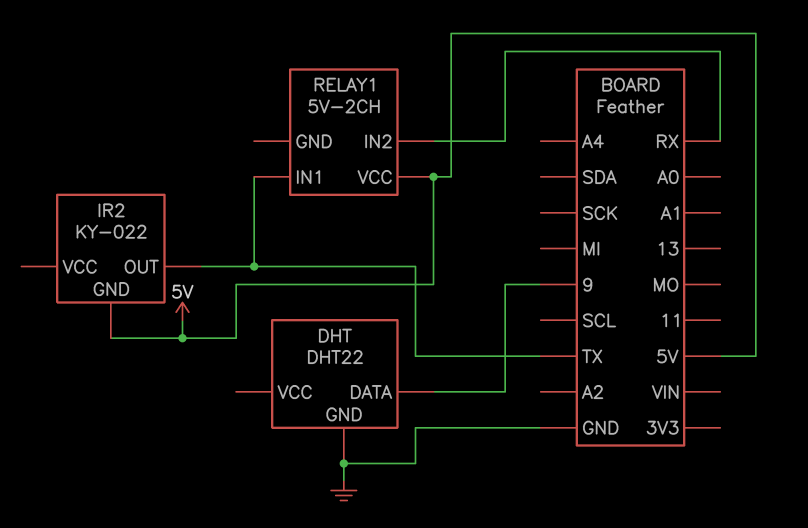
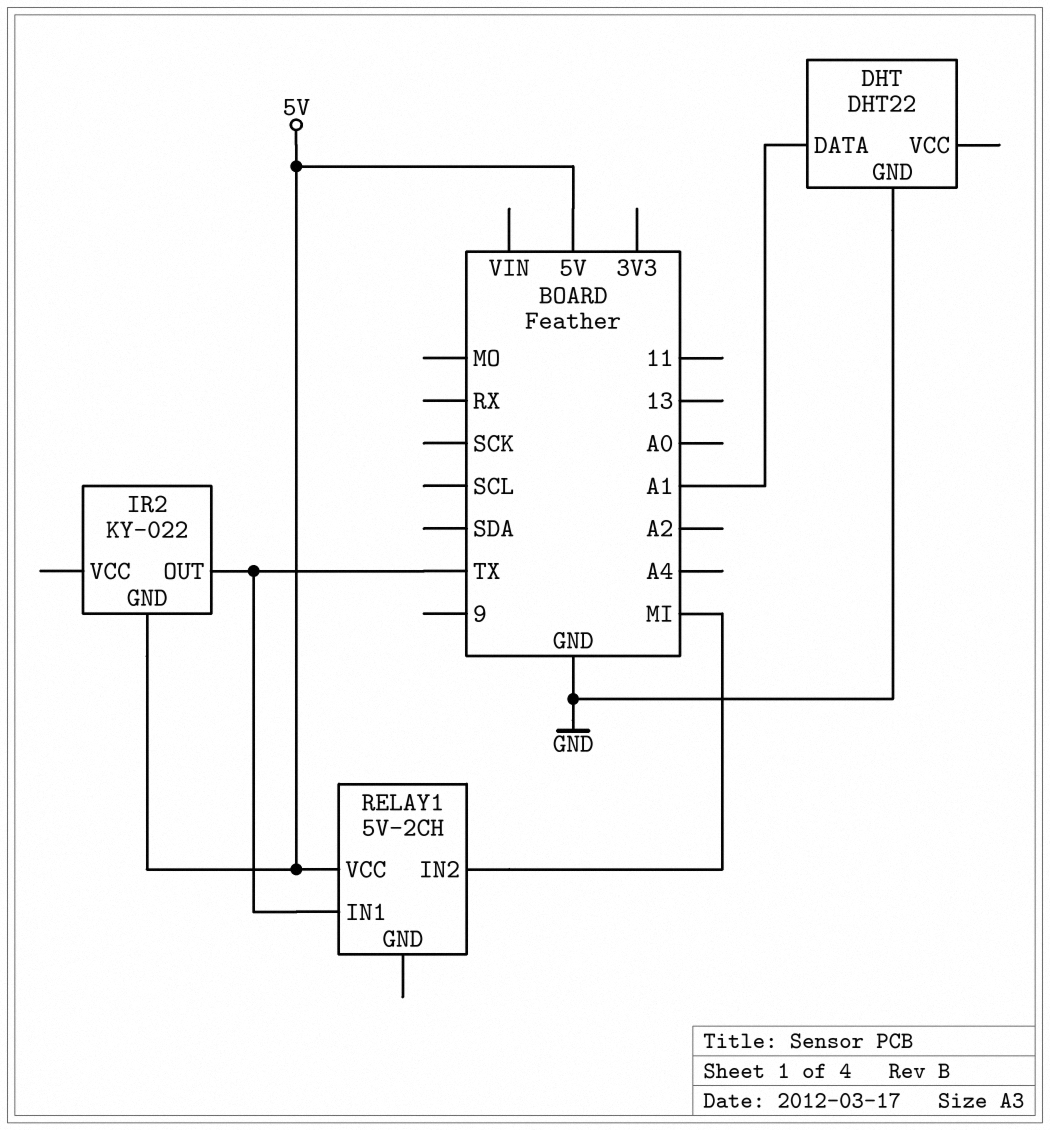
DHT pin DATA: 9 -> A1
RELAY1 pin IN2: RX -> MI

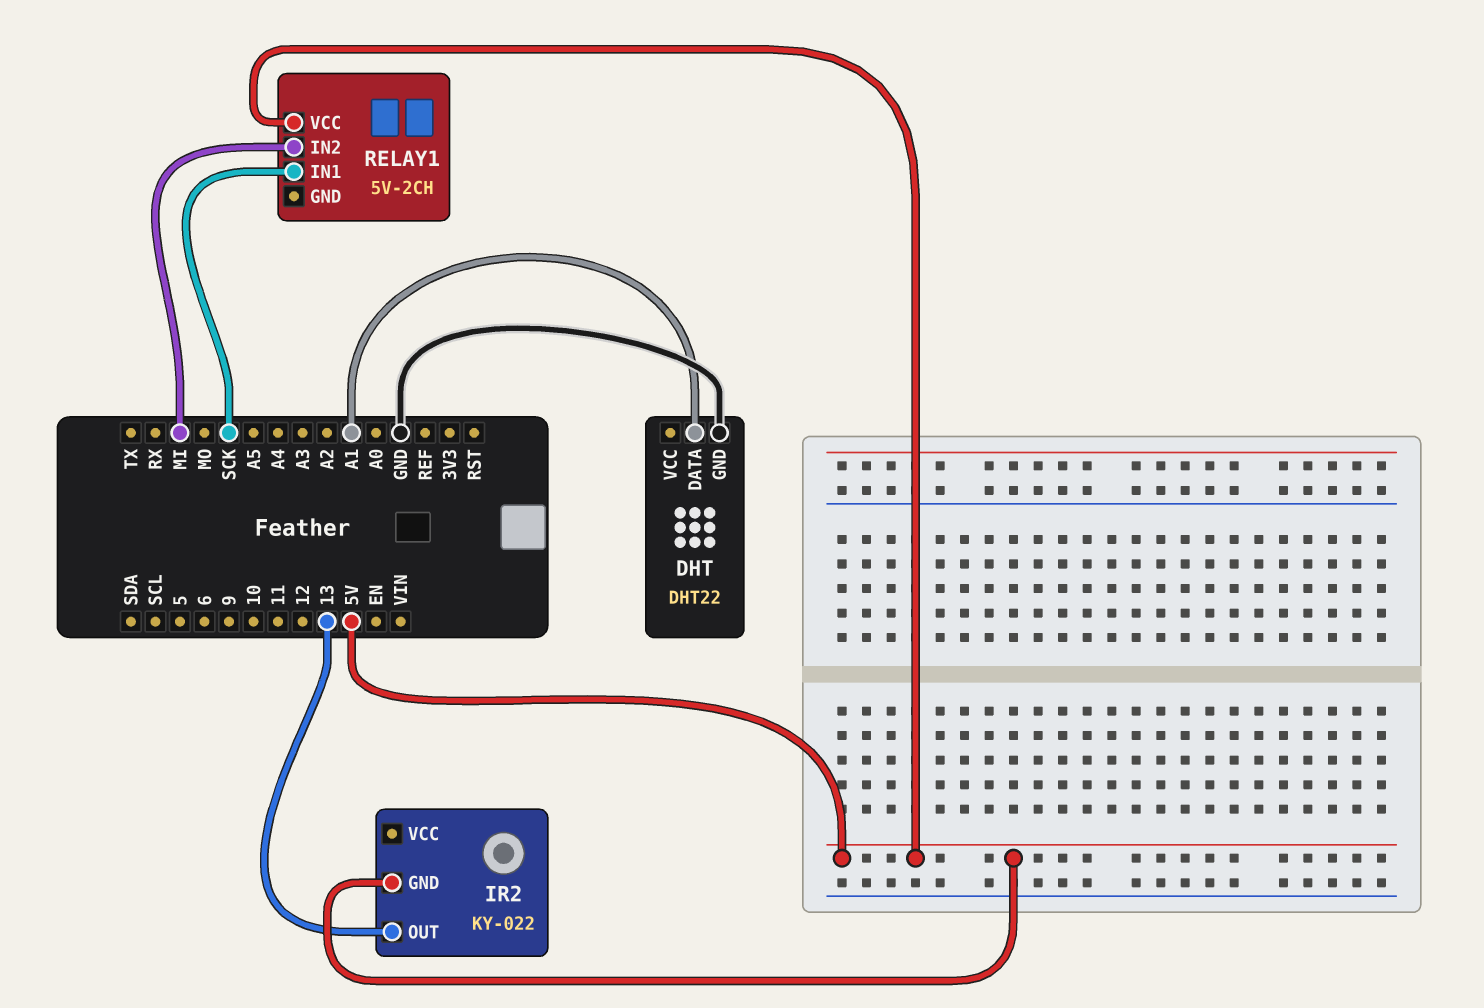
IR2 pin OUT: TX -> 13
RELAY1 pin IN1: TX -> SCK

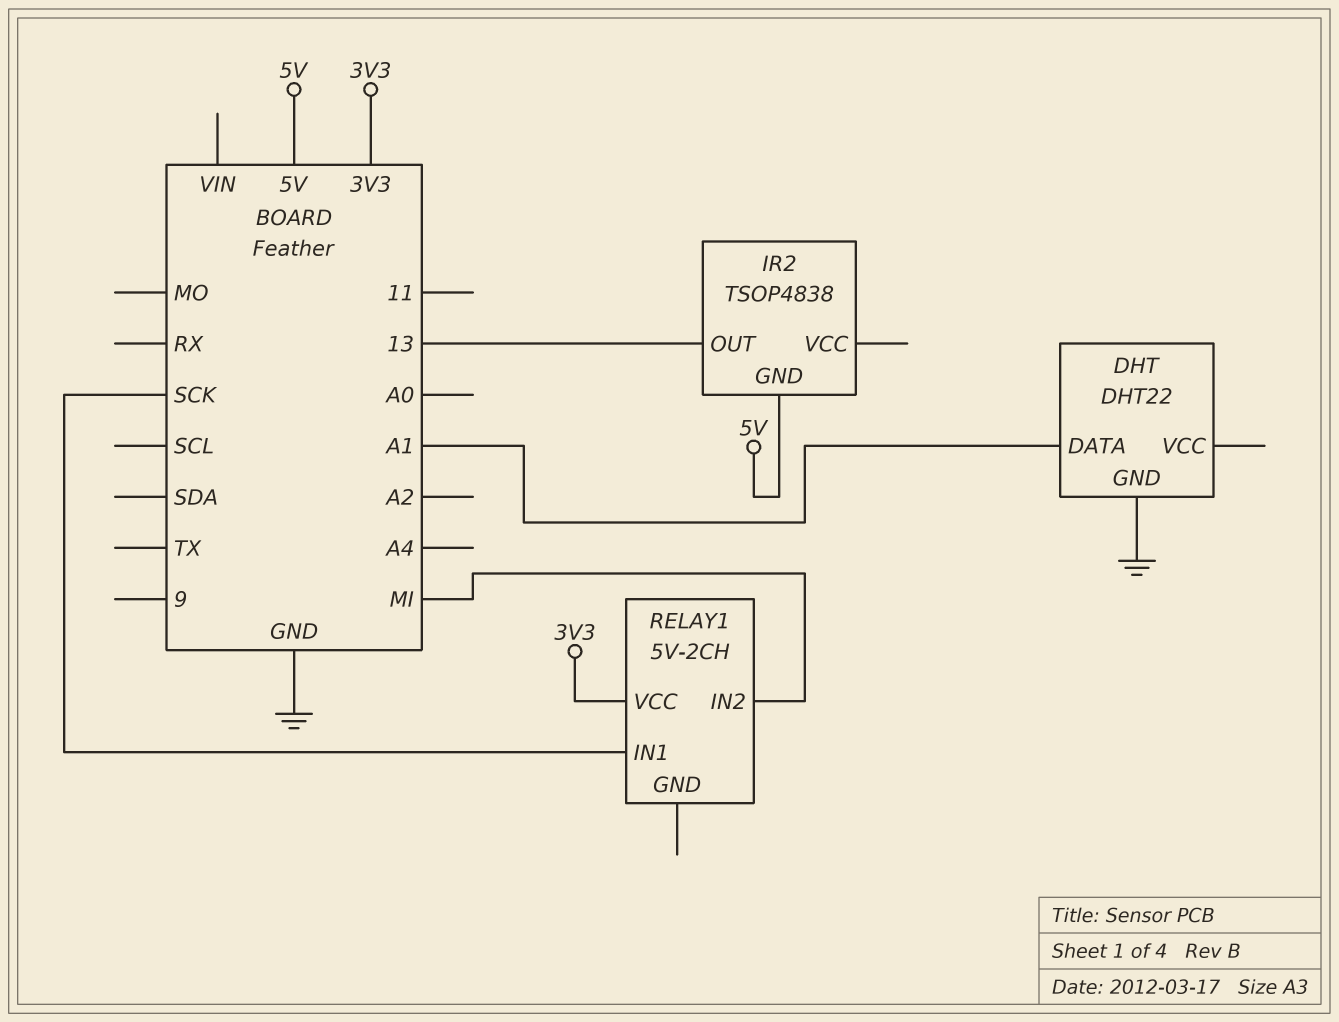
IR2: KY-022 -> TSOP4838
RELAY1 pin VCC: 5V -> 3V3

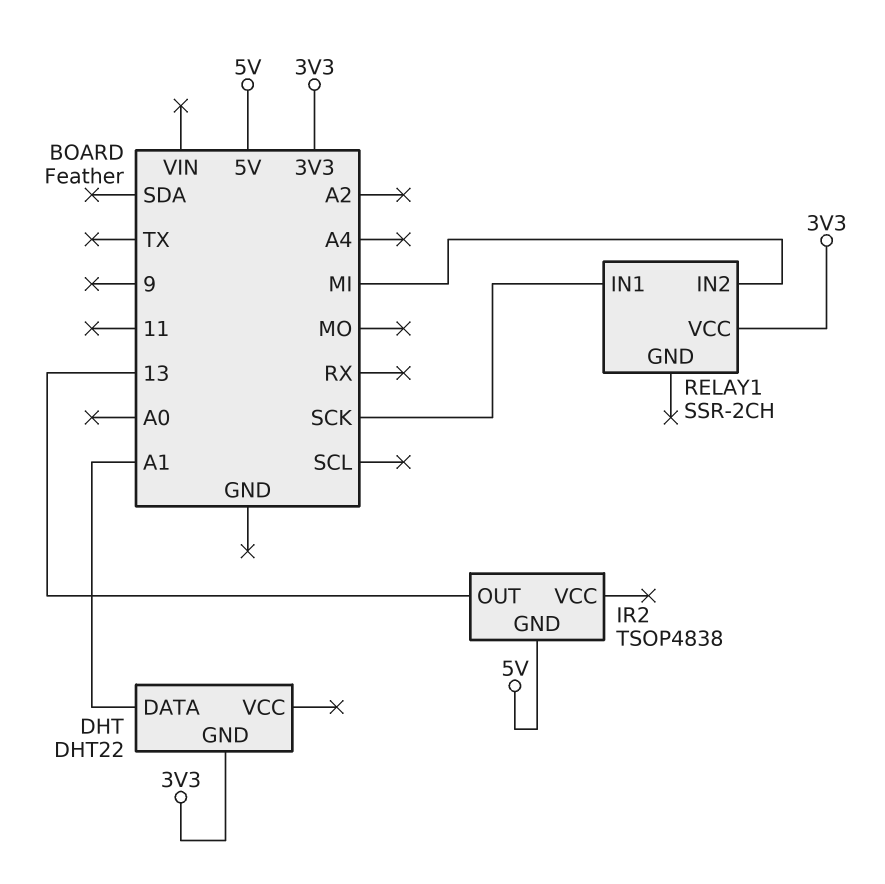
DHT pin GND: GND -> 3V3
RELAY1: 5V-2CH -> SSR-2CH

